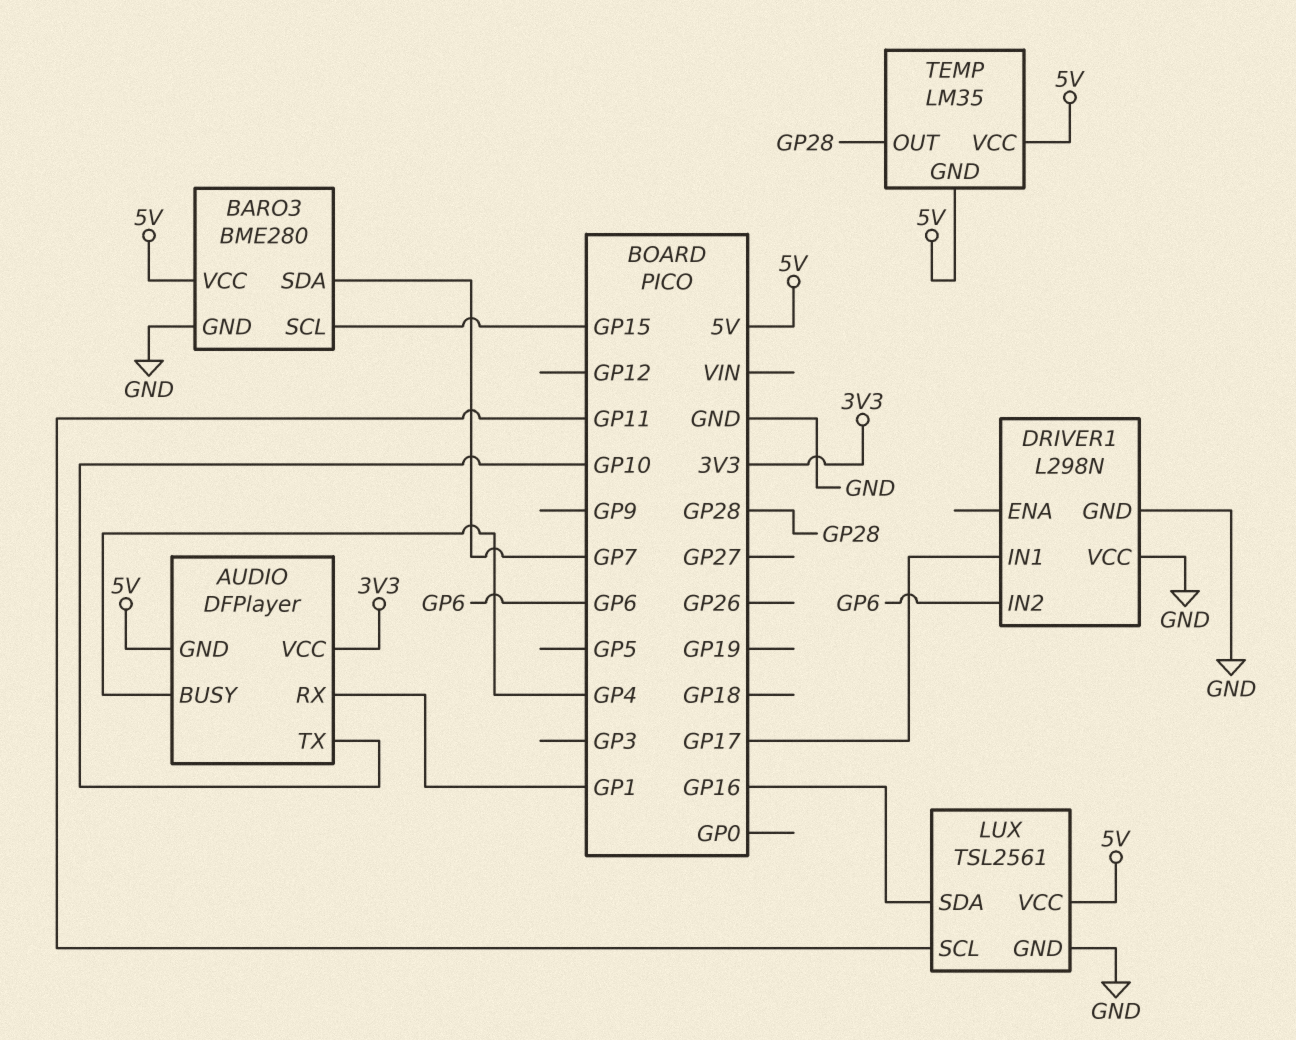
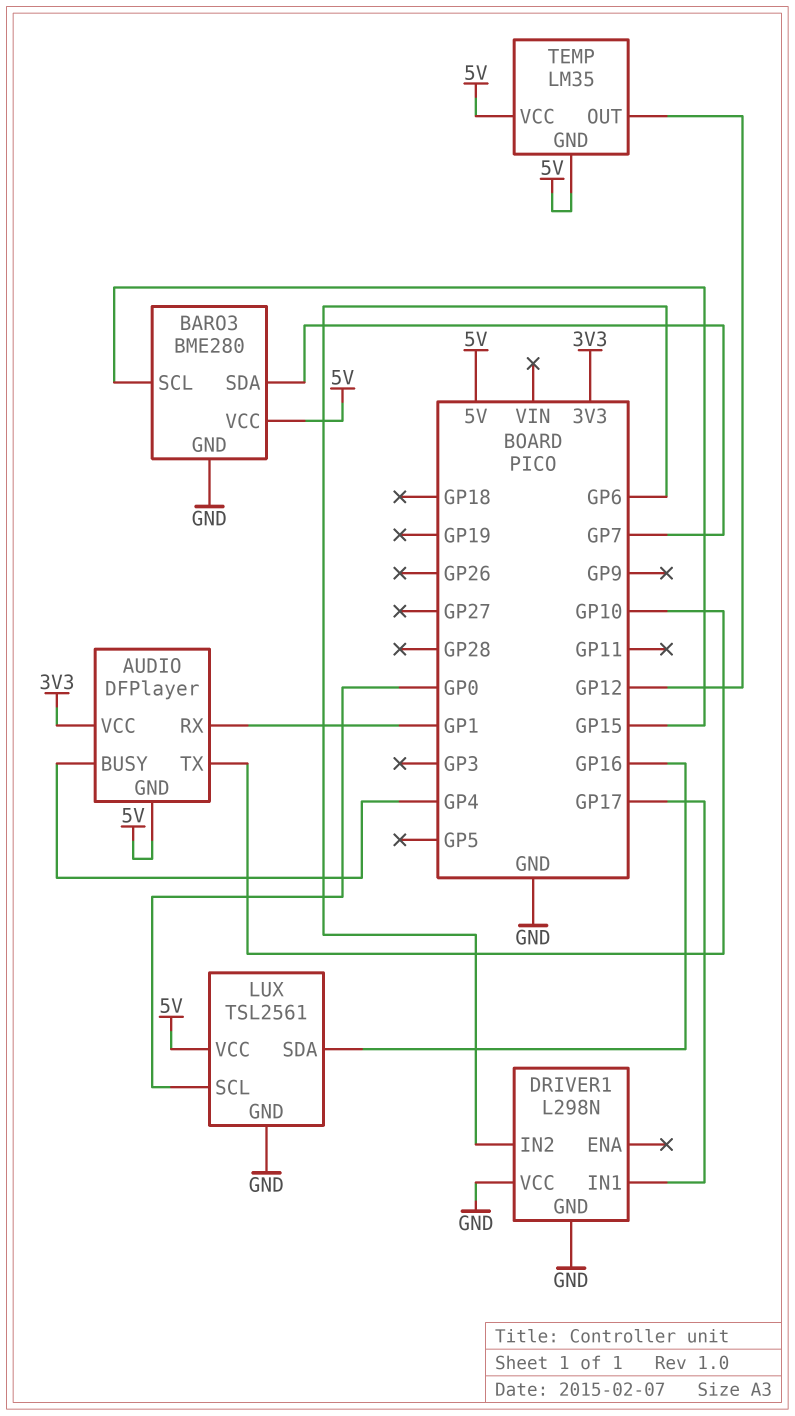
LUX pin SCL: GP11 -> GP0
TEMP pin OUT: GP28 -> GP12

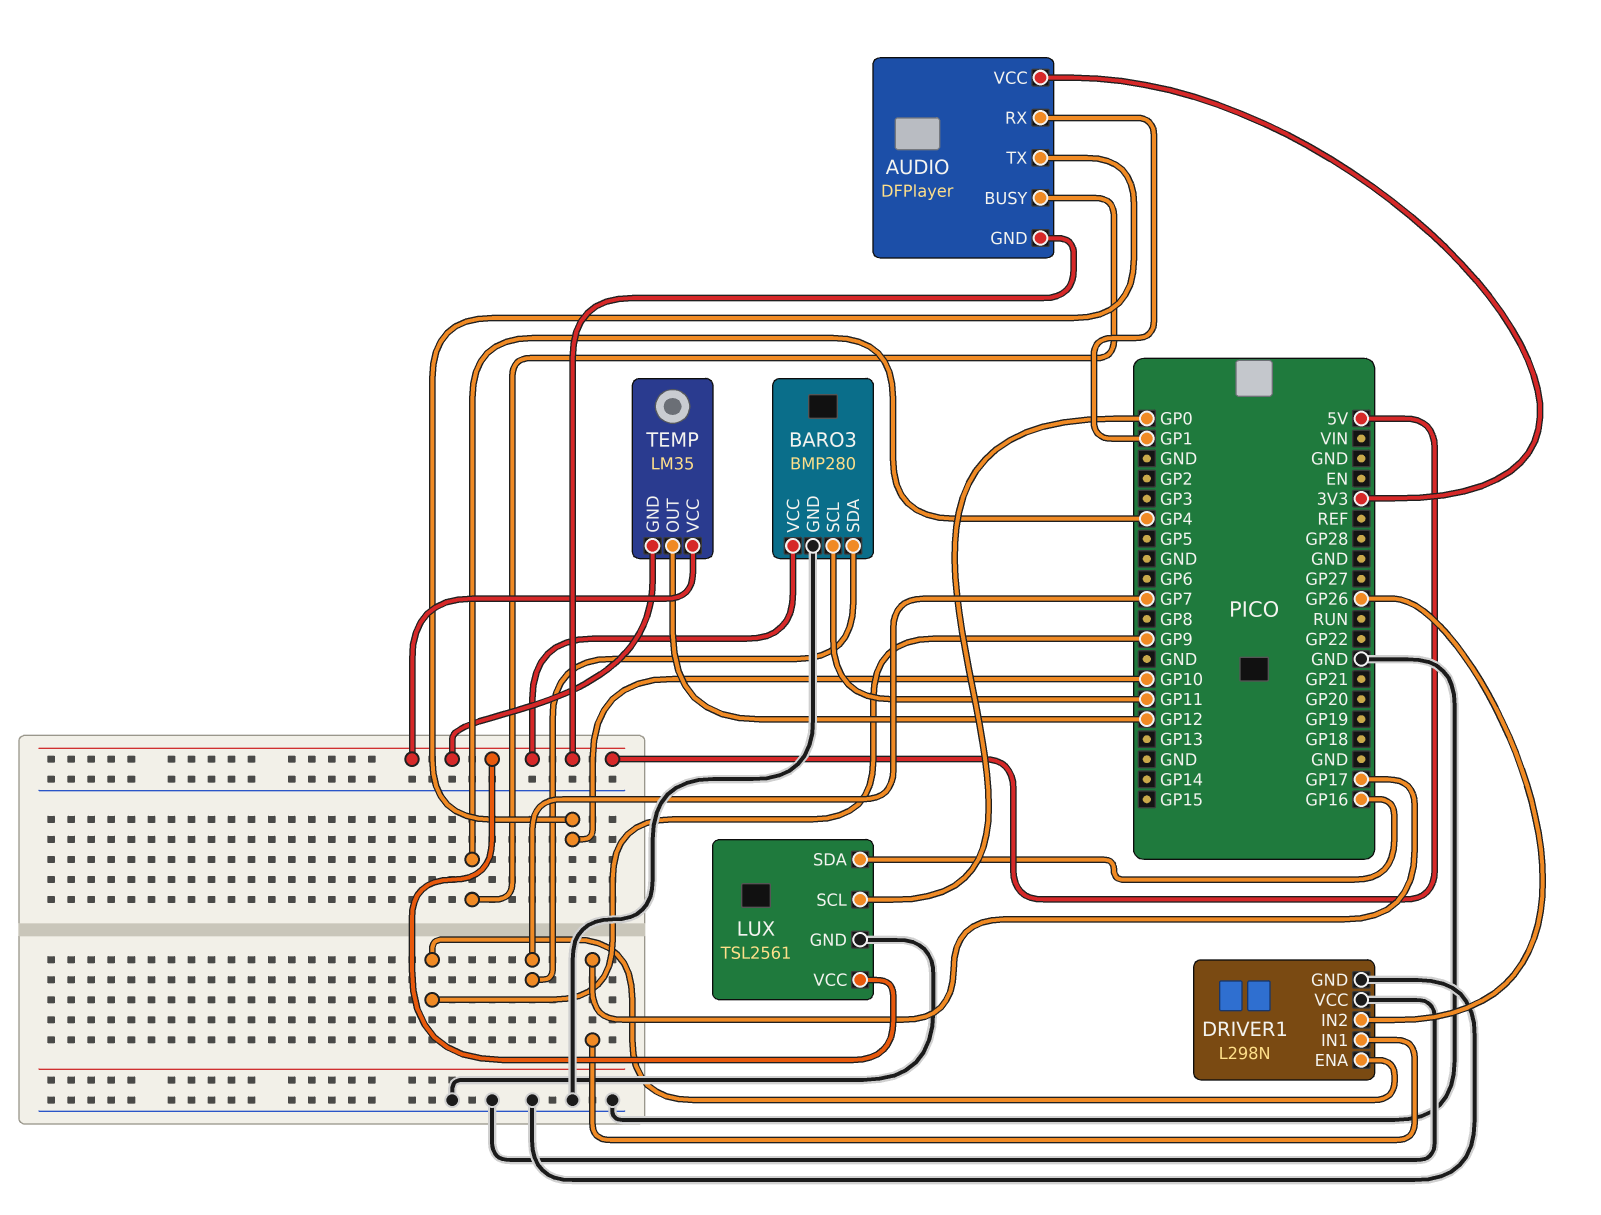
BARO3: BME280 -> BMP280
BARO3 pin SCL: GP15 -> GP11
DRIVER1 pin ENA: none -> GP9
DRIVER1 pin IN2: GP6 -> GP26

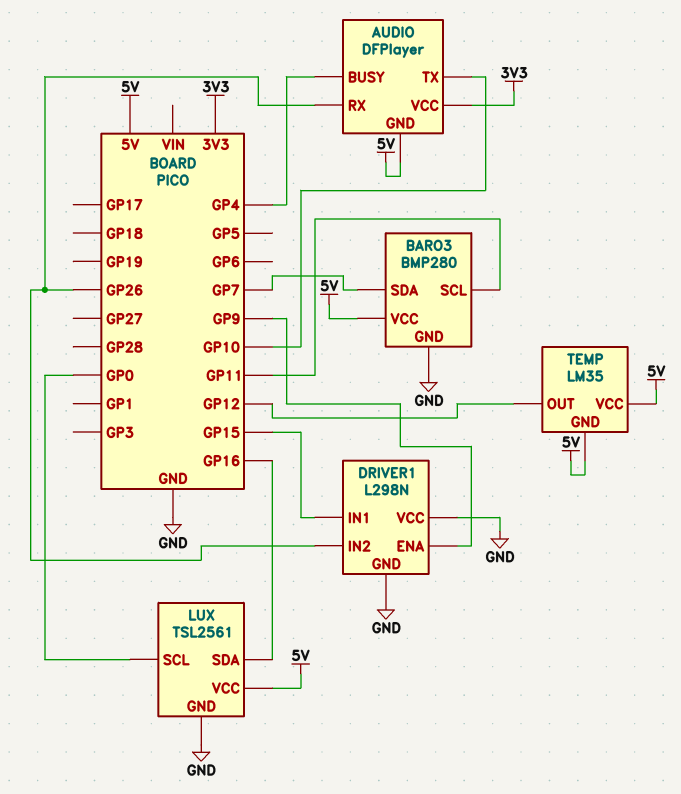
AUDIO pin RX: GP1 -> GP26
DRIVER1 pin IN1: GP17 -> GP15

